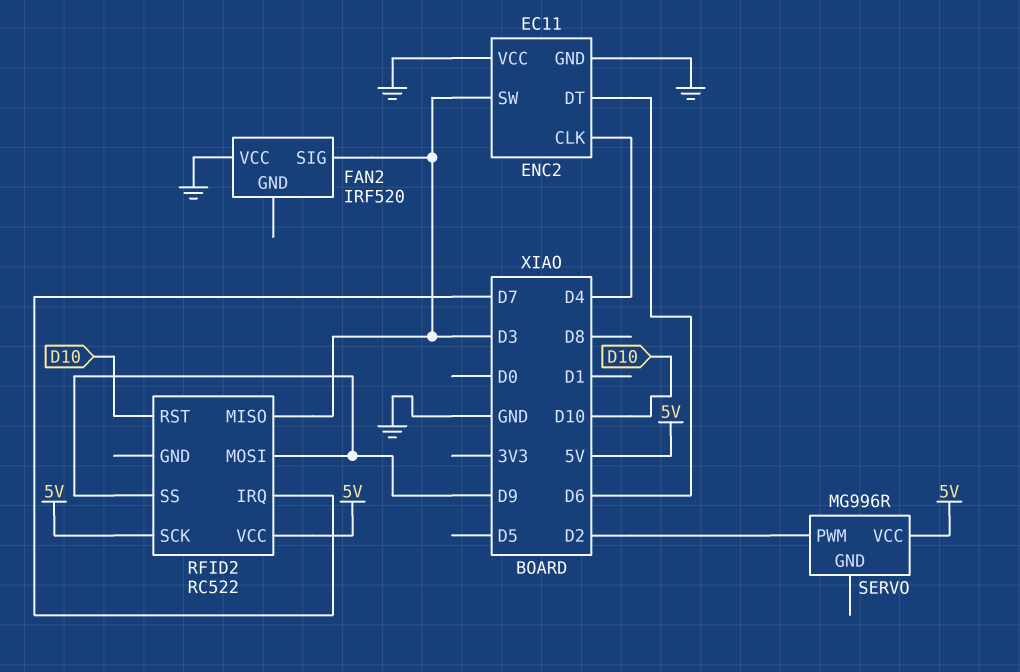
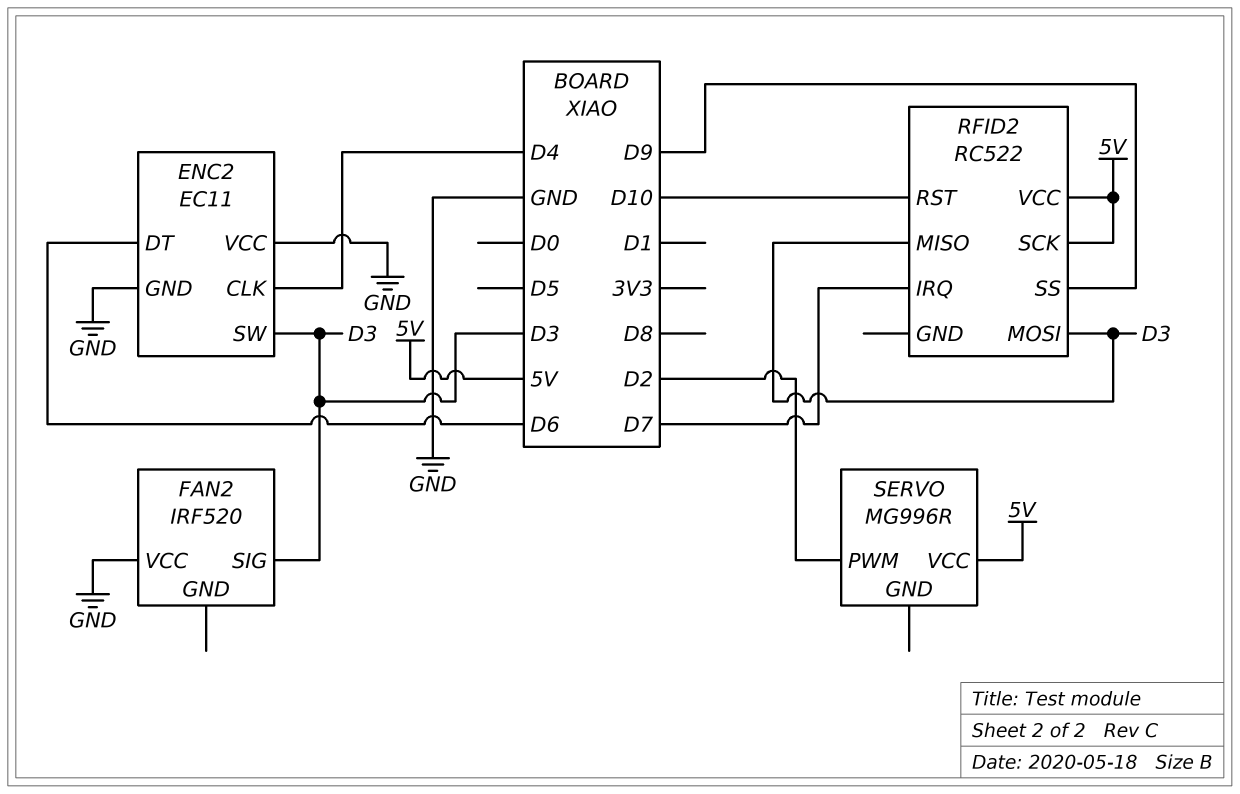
RFID2 pin MOSI: D9 -> D3

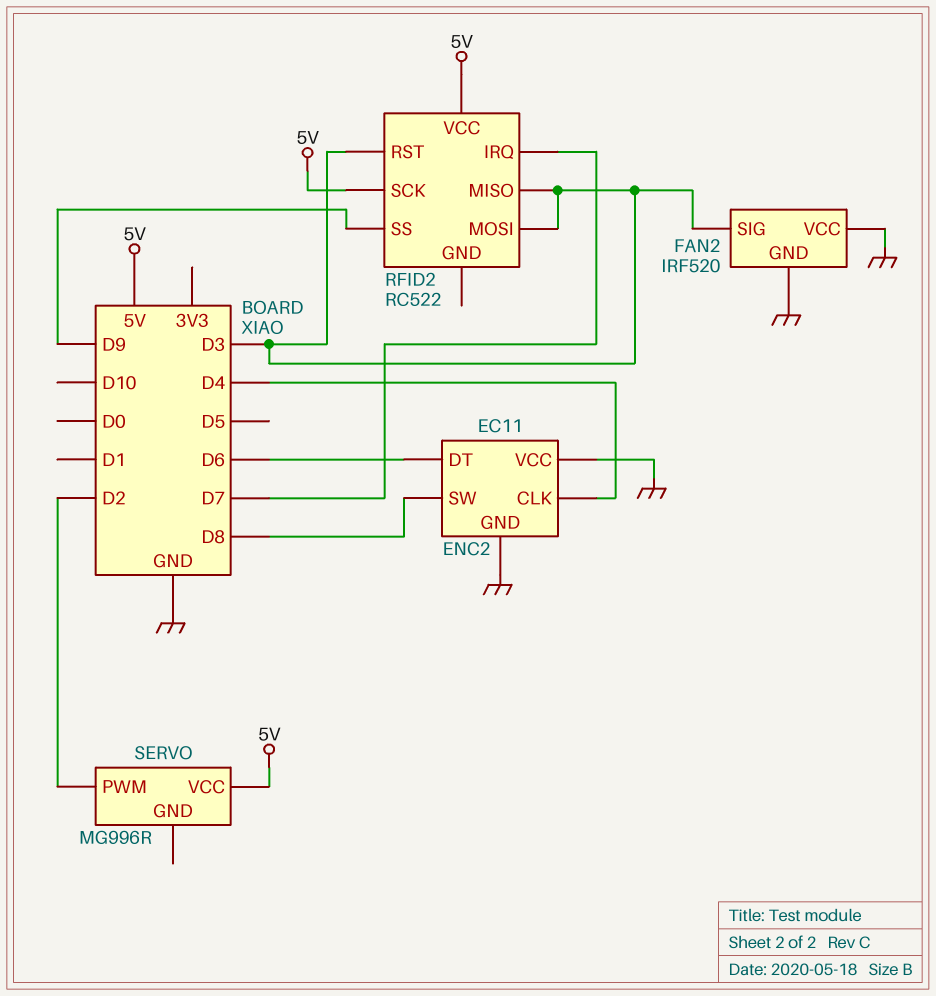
ENC2 pin SW: D3 -> D8
FAN2 pin GND: none -> GND
RFID2 pin RST: D10 -> D3

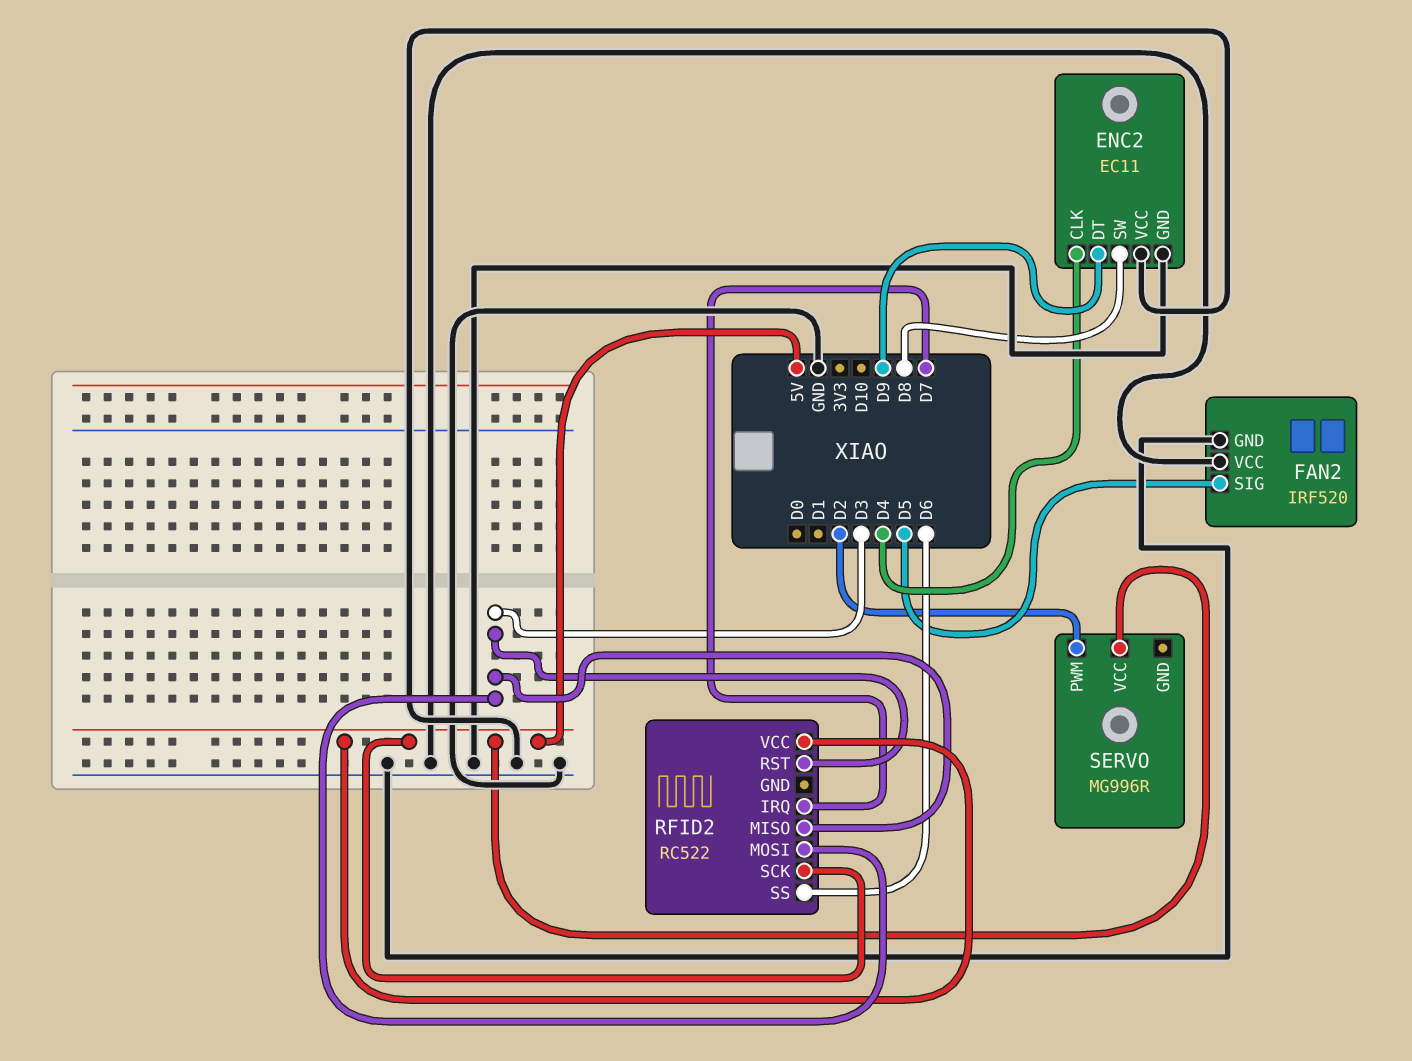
ENC2 pin DT: D6 -> D9
FAN2 pin SIG: D3 -> D5
RFID2 pin SS: D9 -> D6

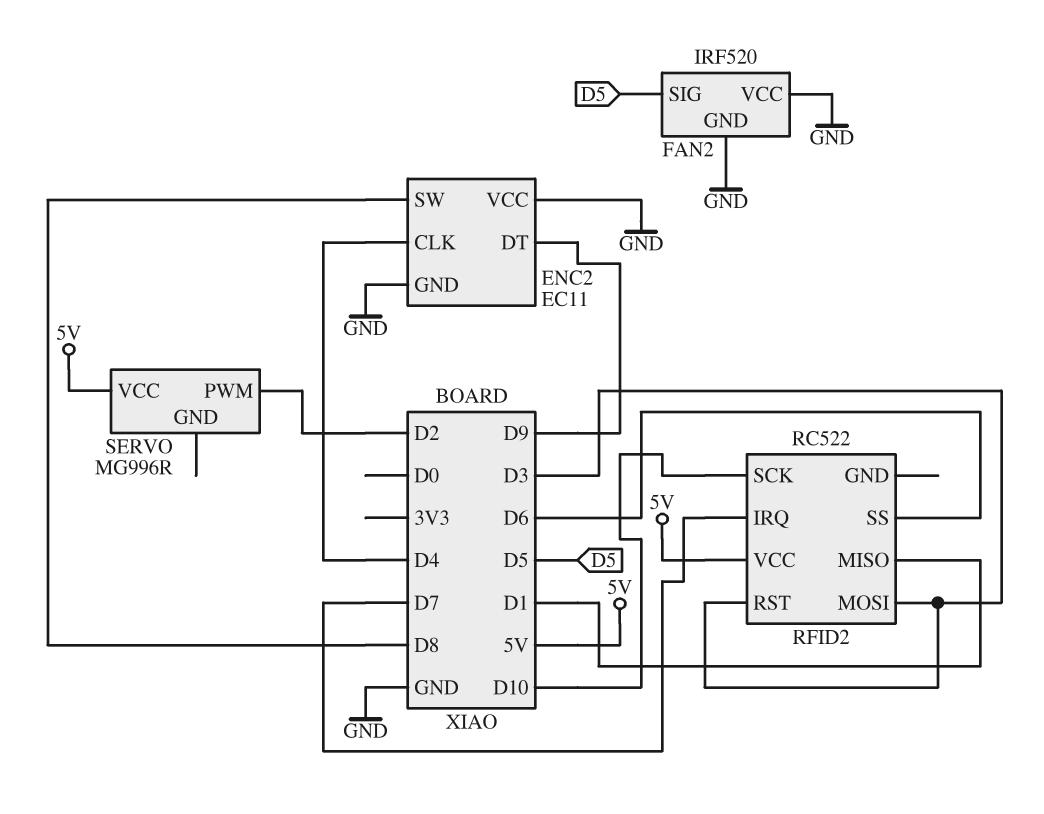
RFID2 pin MISO: D3 -> D1
RFID2 pin SCK: 5V -> D10

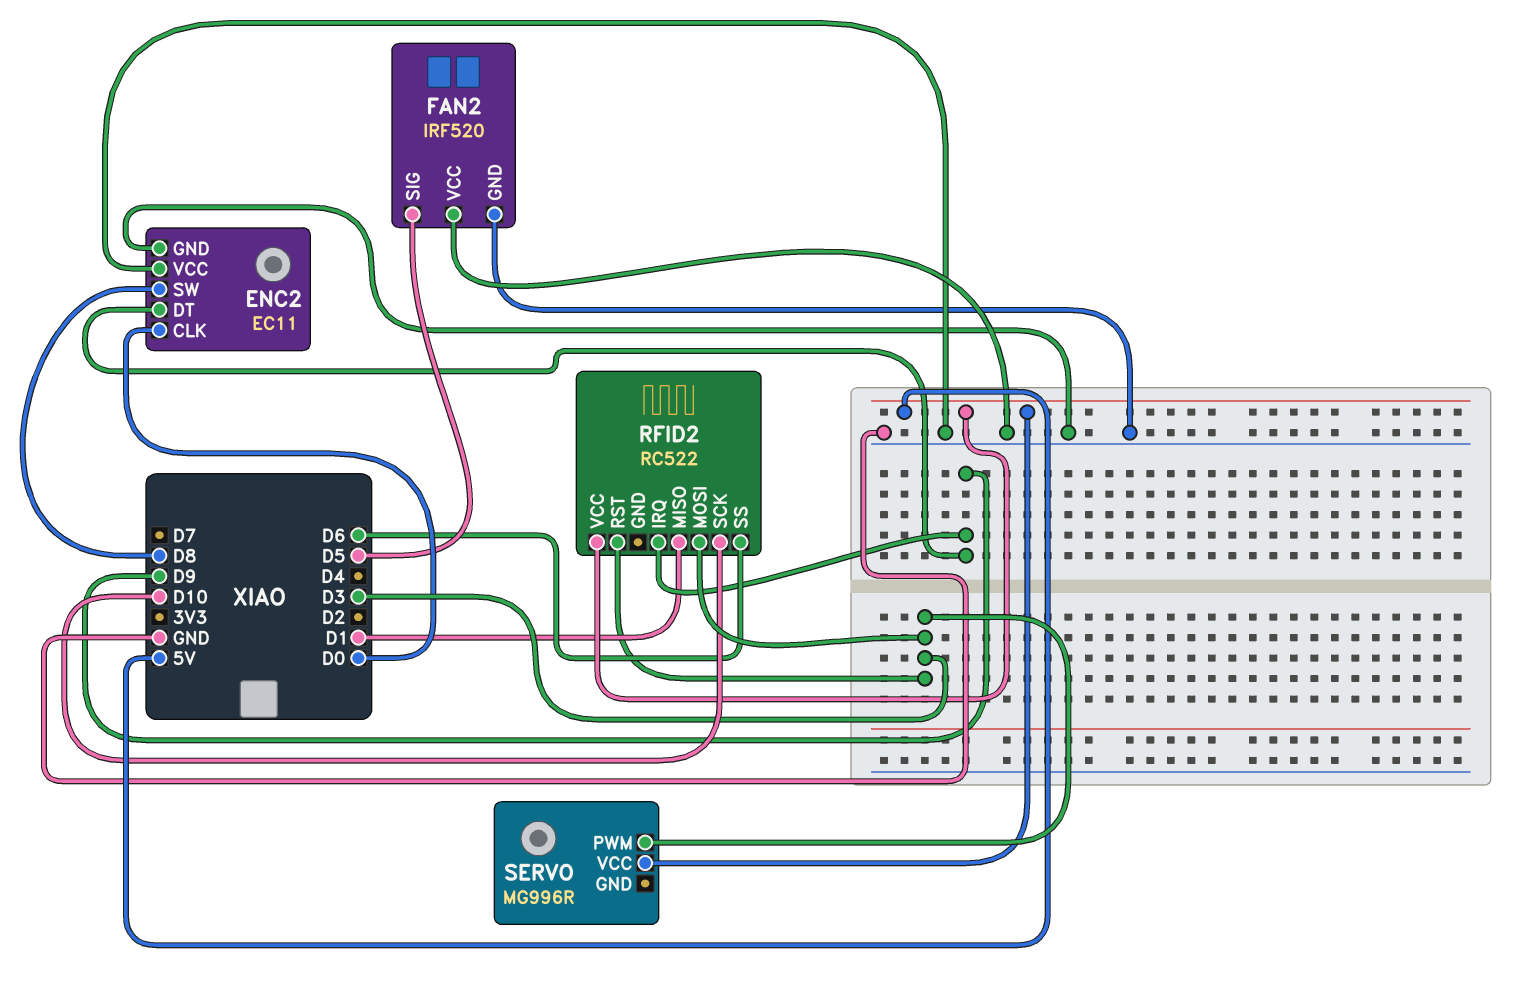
ENC2 pin CLK: D4 -> D0
RFID2 pin IRQ: D7 -> D9
SERVO pin PWM: D2 -> D3

